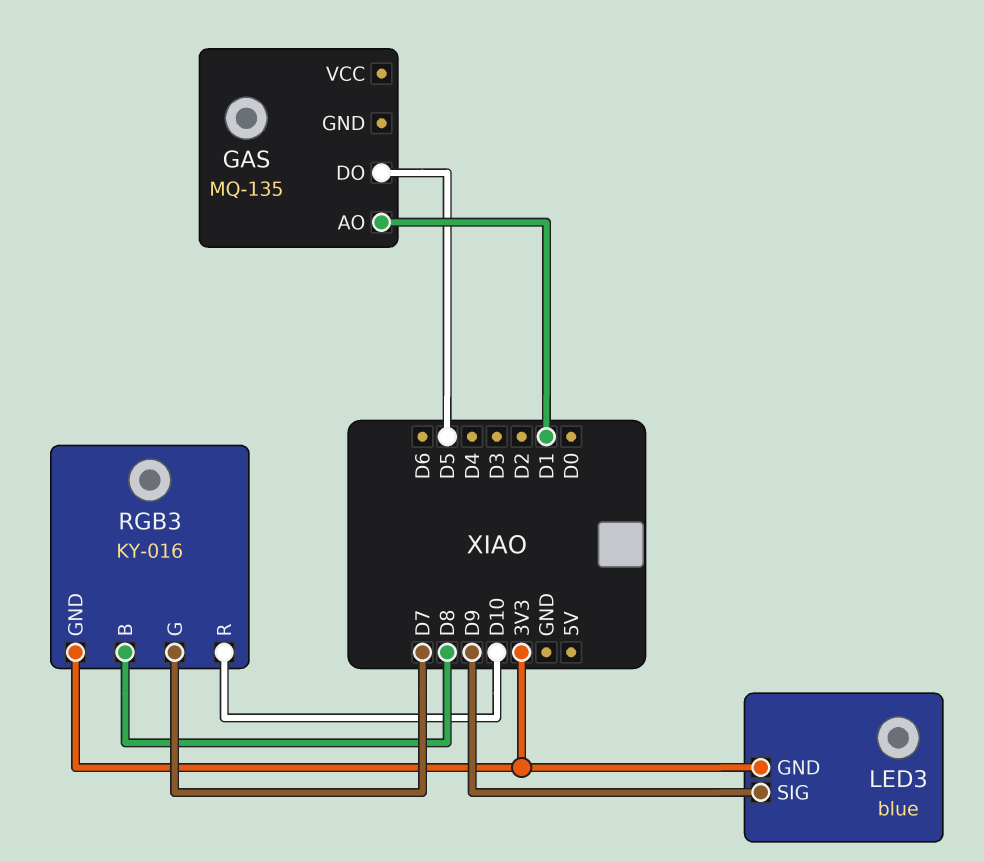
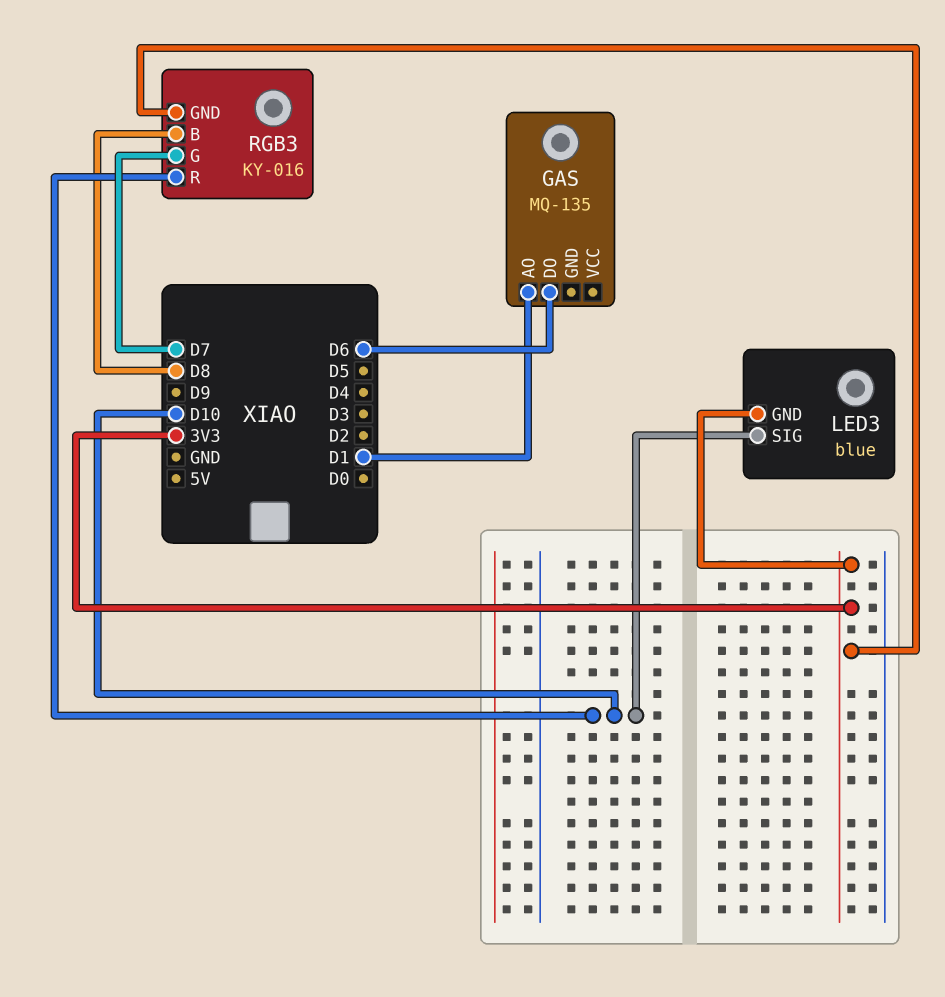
GAS pin DO: D5 -> D6
LED3 pin SIG: D9 -> D10

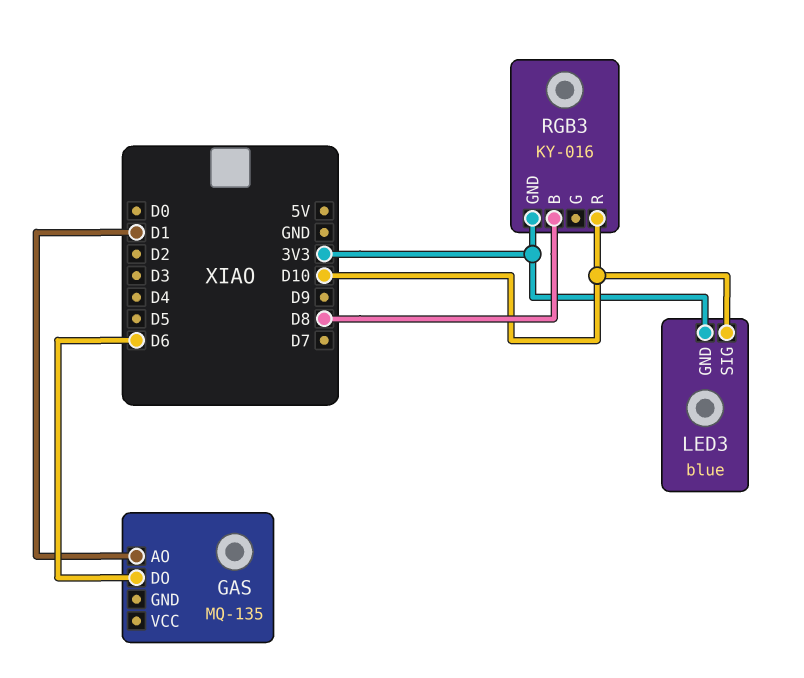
RGB3 pin G: D7 -> none

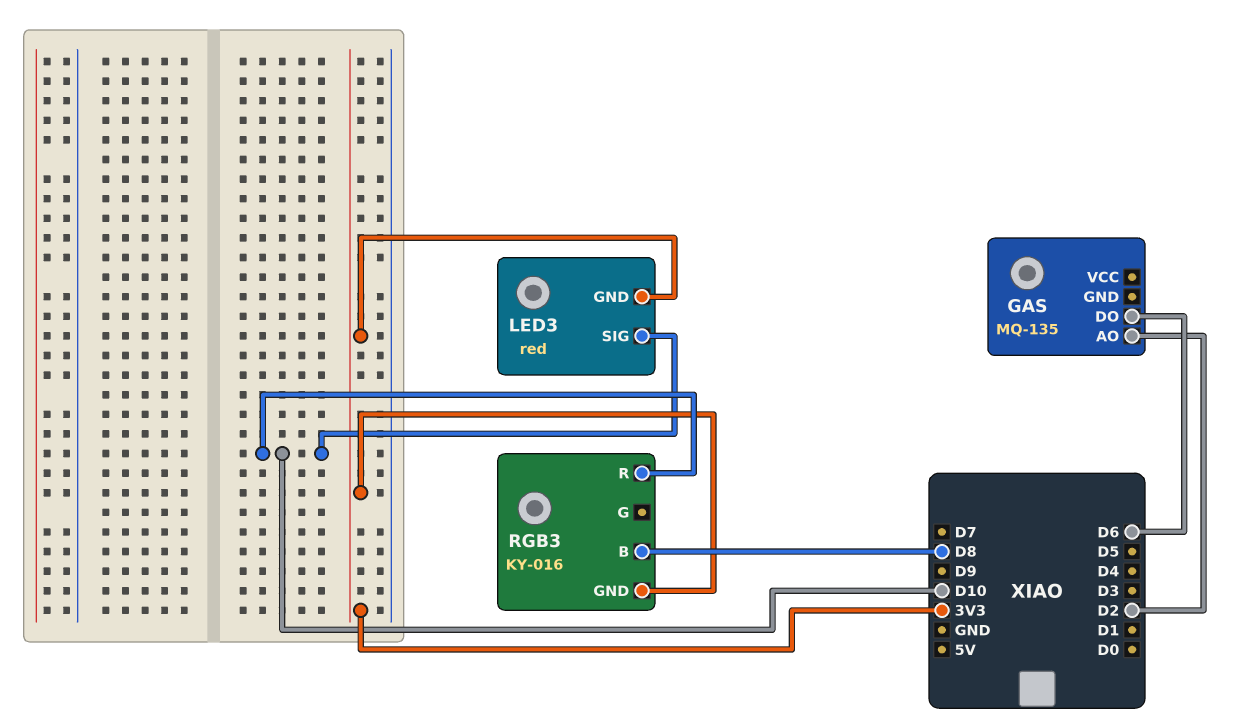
GAS pin AO: D1 -> D2
LED3: blue -> red

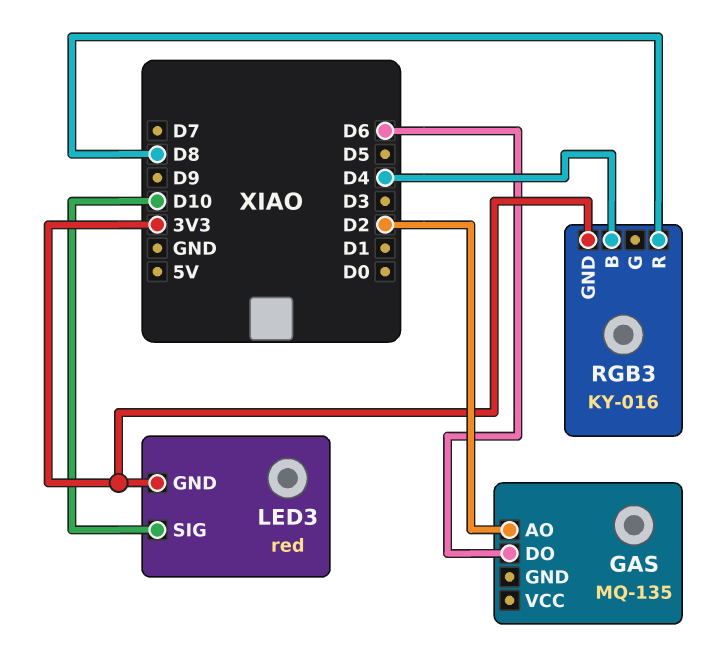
RGB3 pin B: D8 -> D4
RGB3 pin R: D10 -> D8

